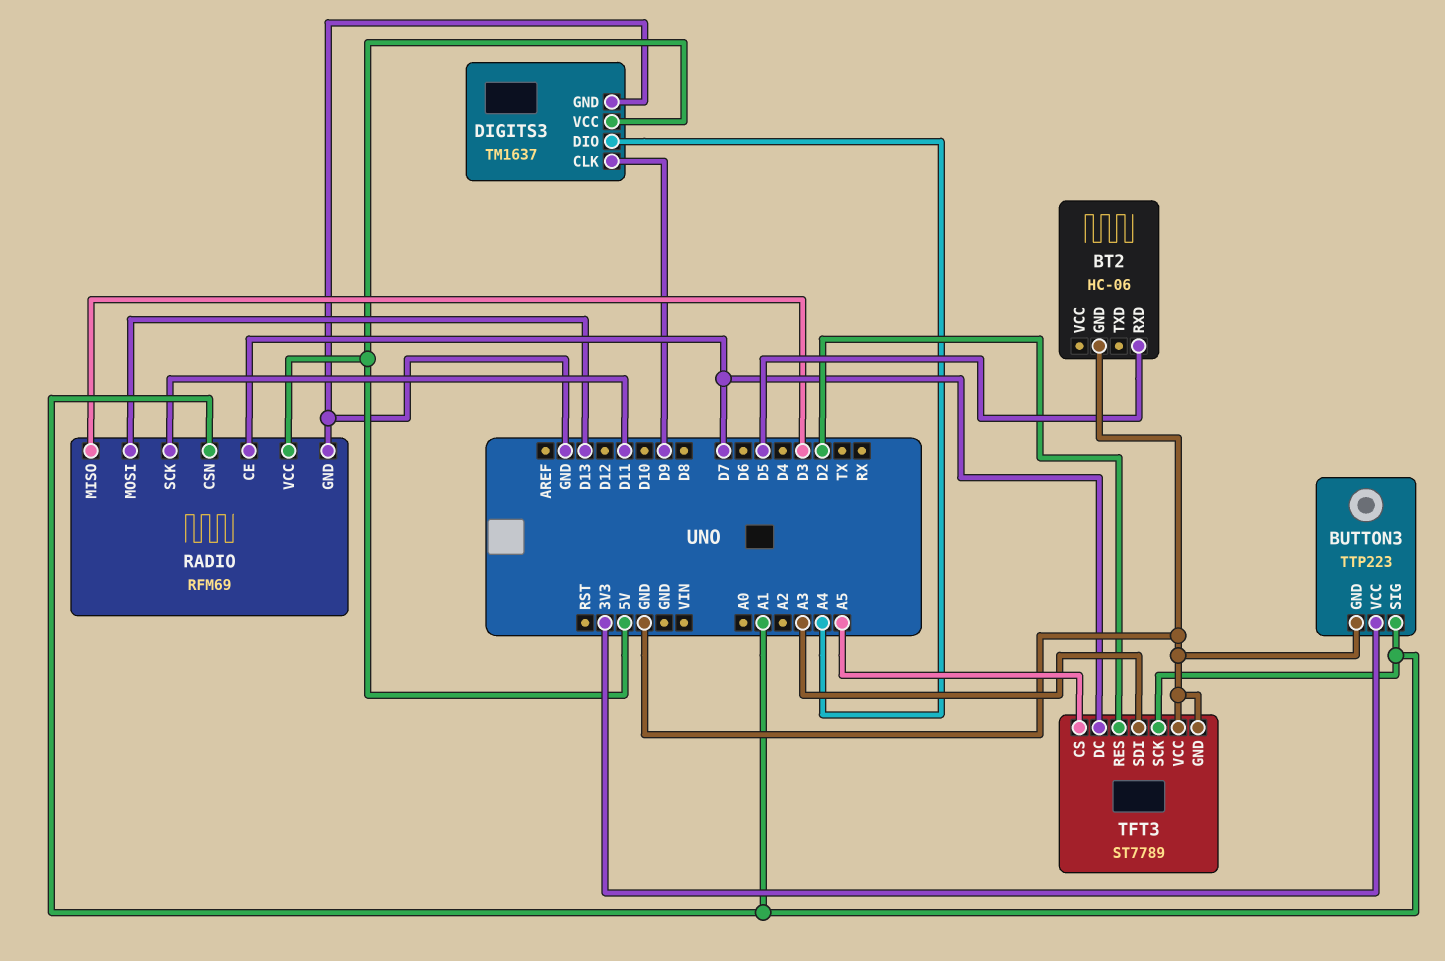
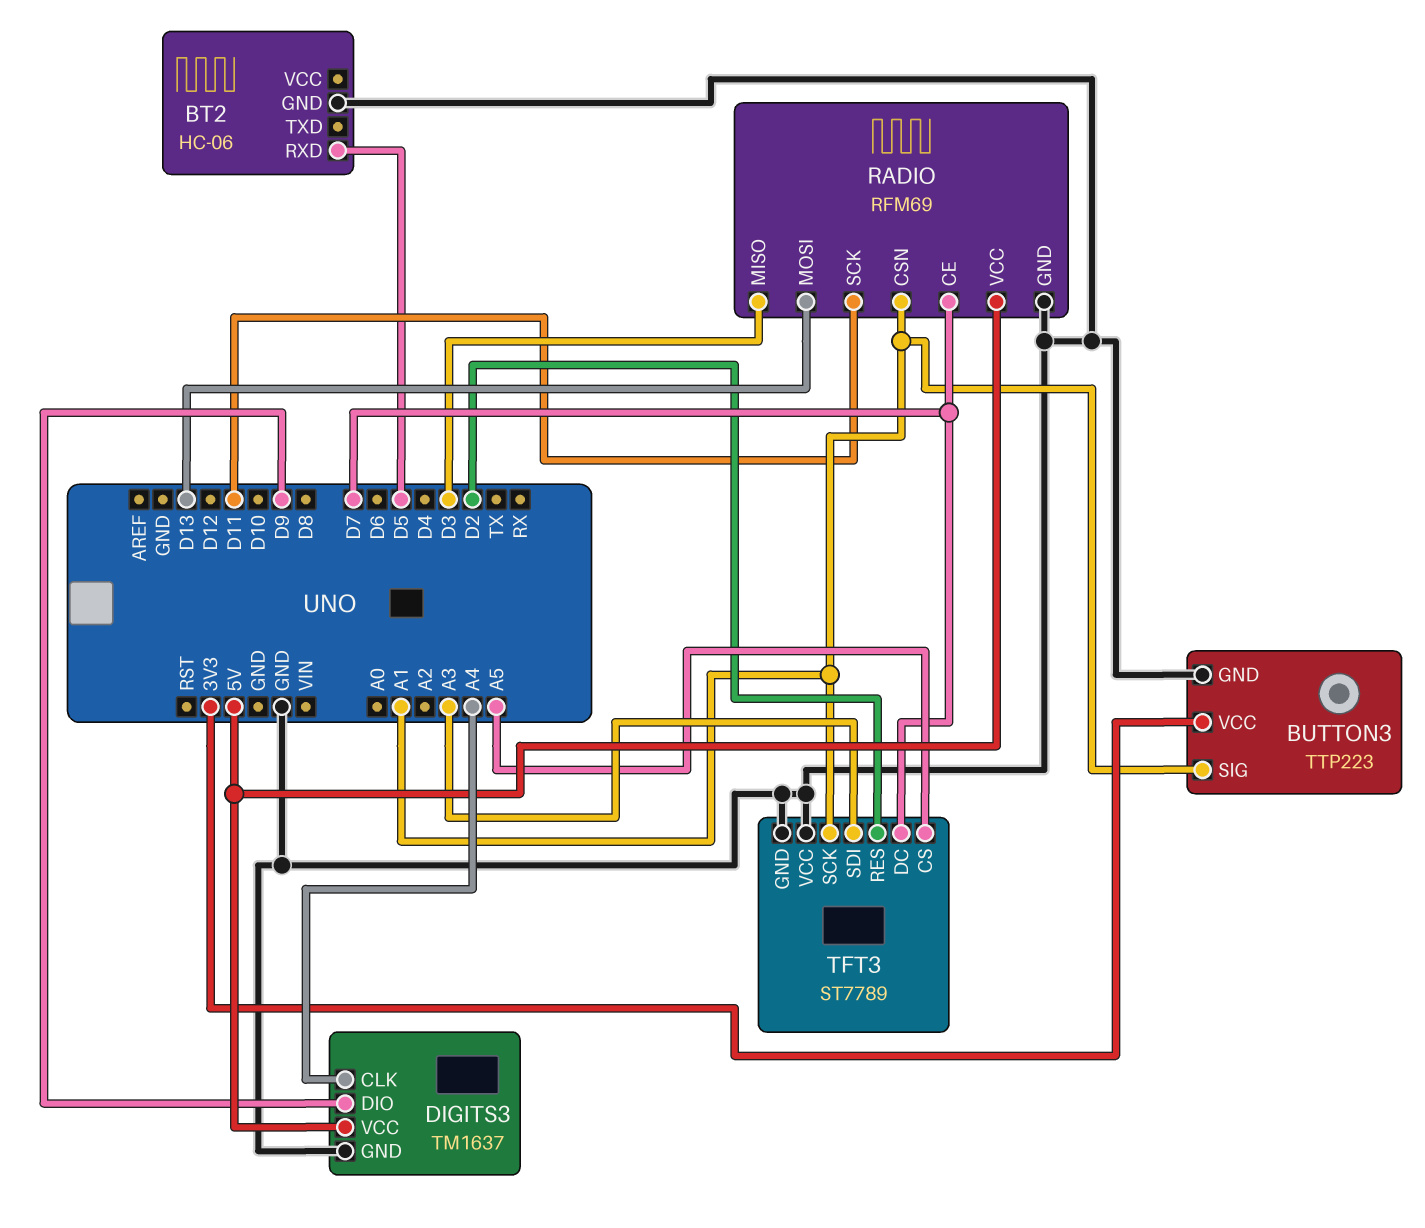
DIGITS3 pin CLK: D9 -> A4
DIGITS3 pin DIO: A4 -> D9

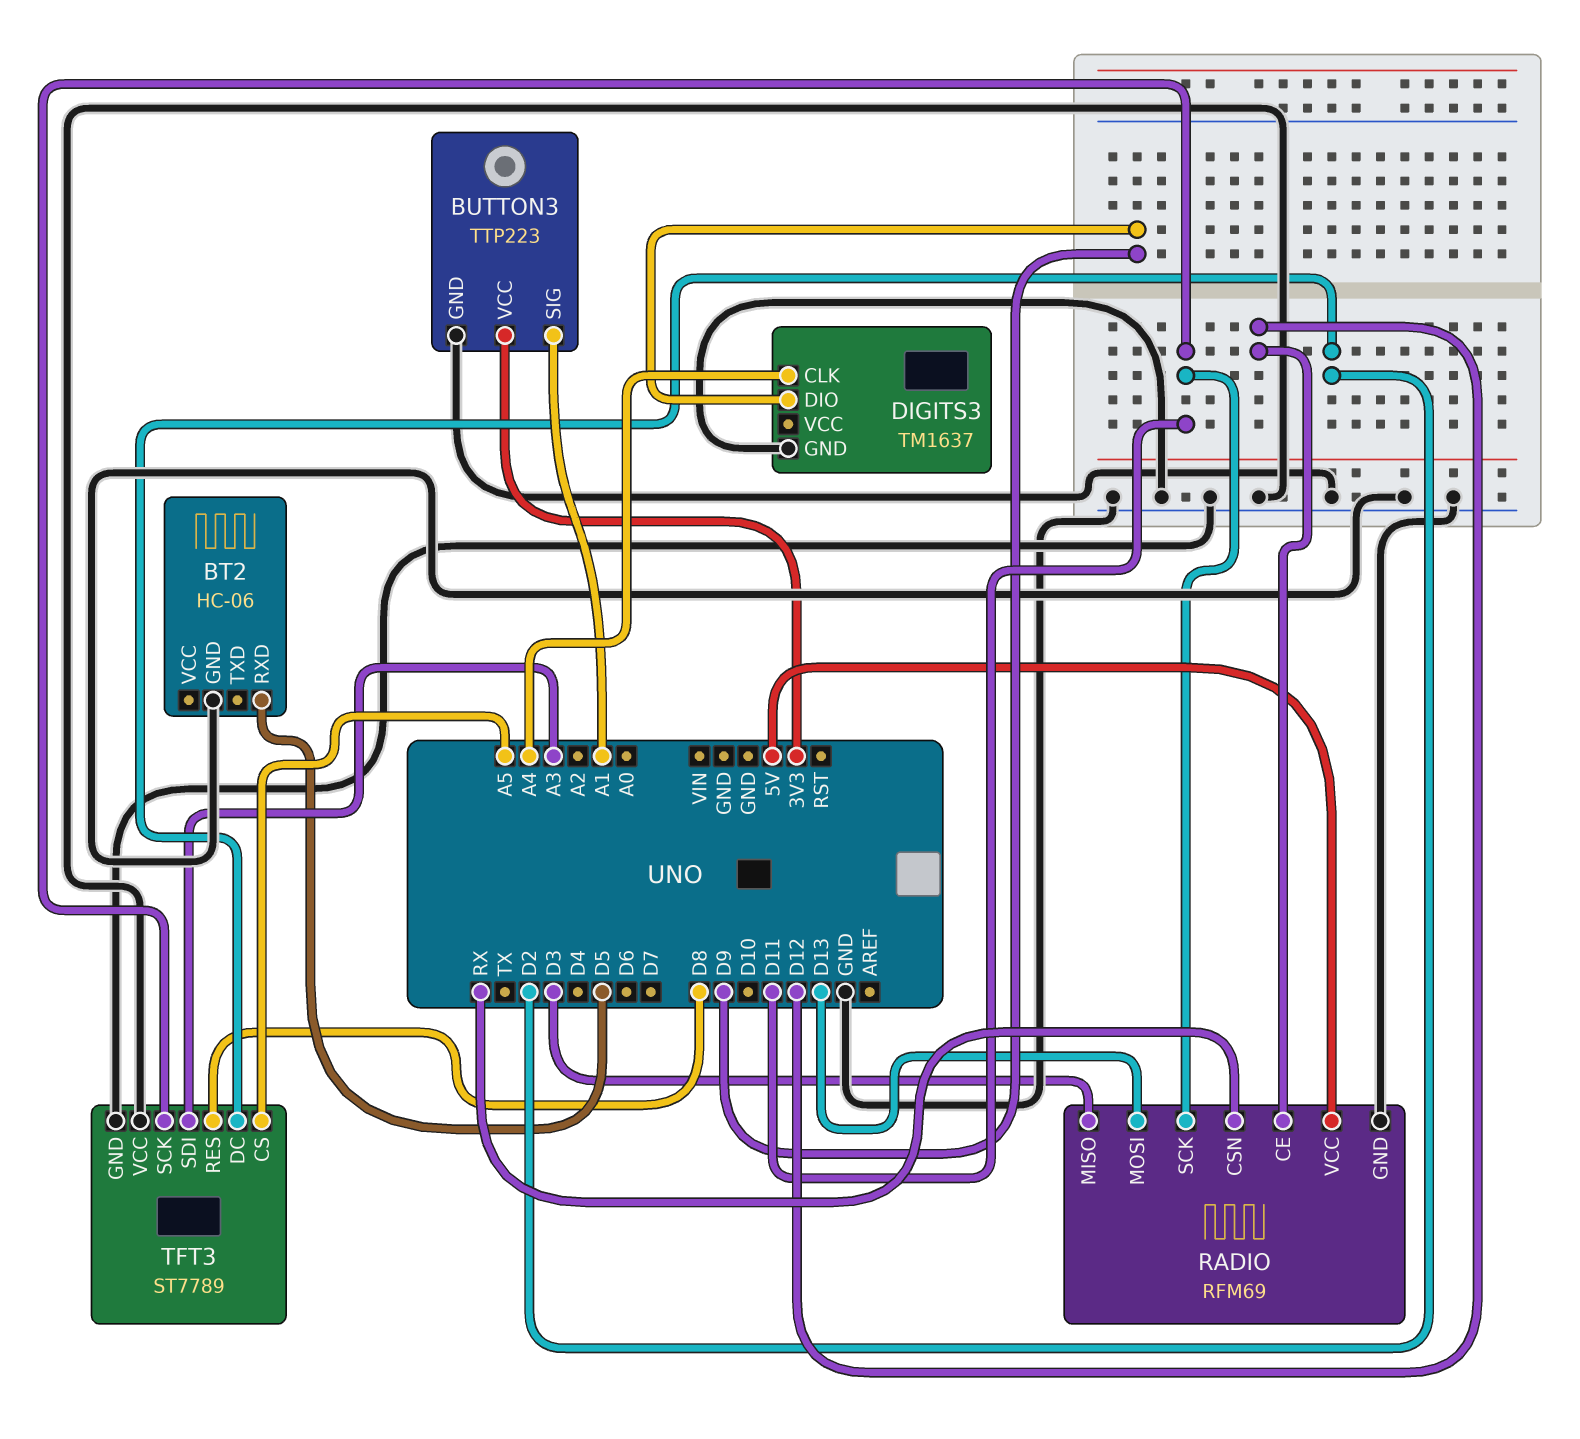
DIGITS3 pin VCC: 5V -> none
RADIO pin CE: D7 -> D12
RADIO pin CSN: A1 -> RX
TFT3 pin DC: D7 -> D2
TFT3 pin RES: D2 -> D8
TFT3 pin SCK: A1 -> D11

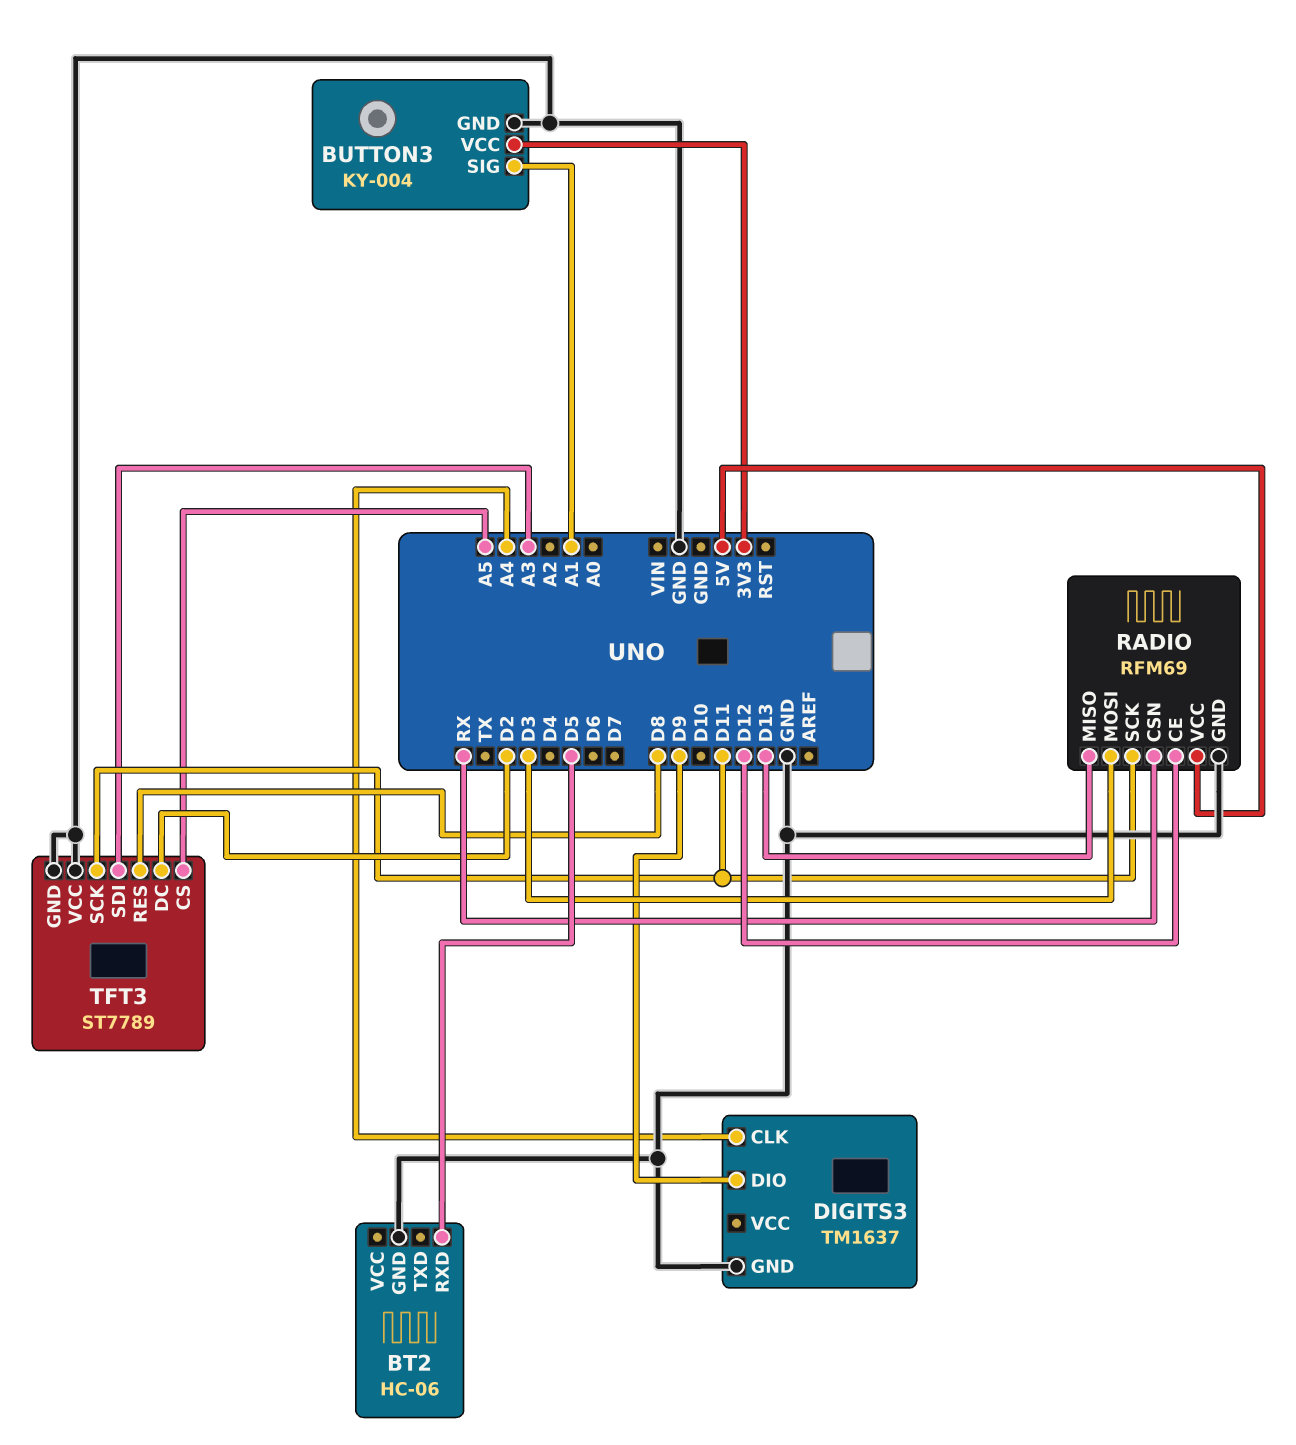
BUTTON3: TTP223 -> KY-004
RADIO pin MISO: D3 -> D13
RADIO pin MOSI: D13 -> D3

